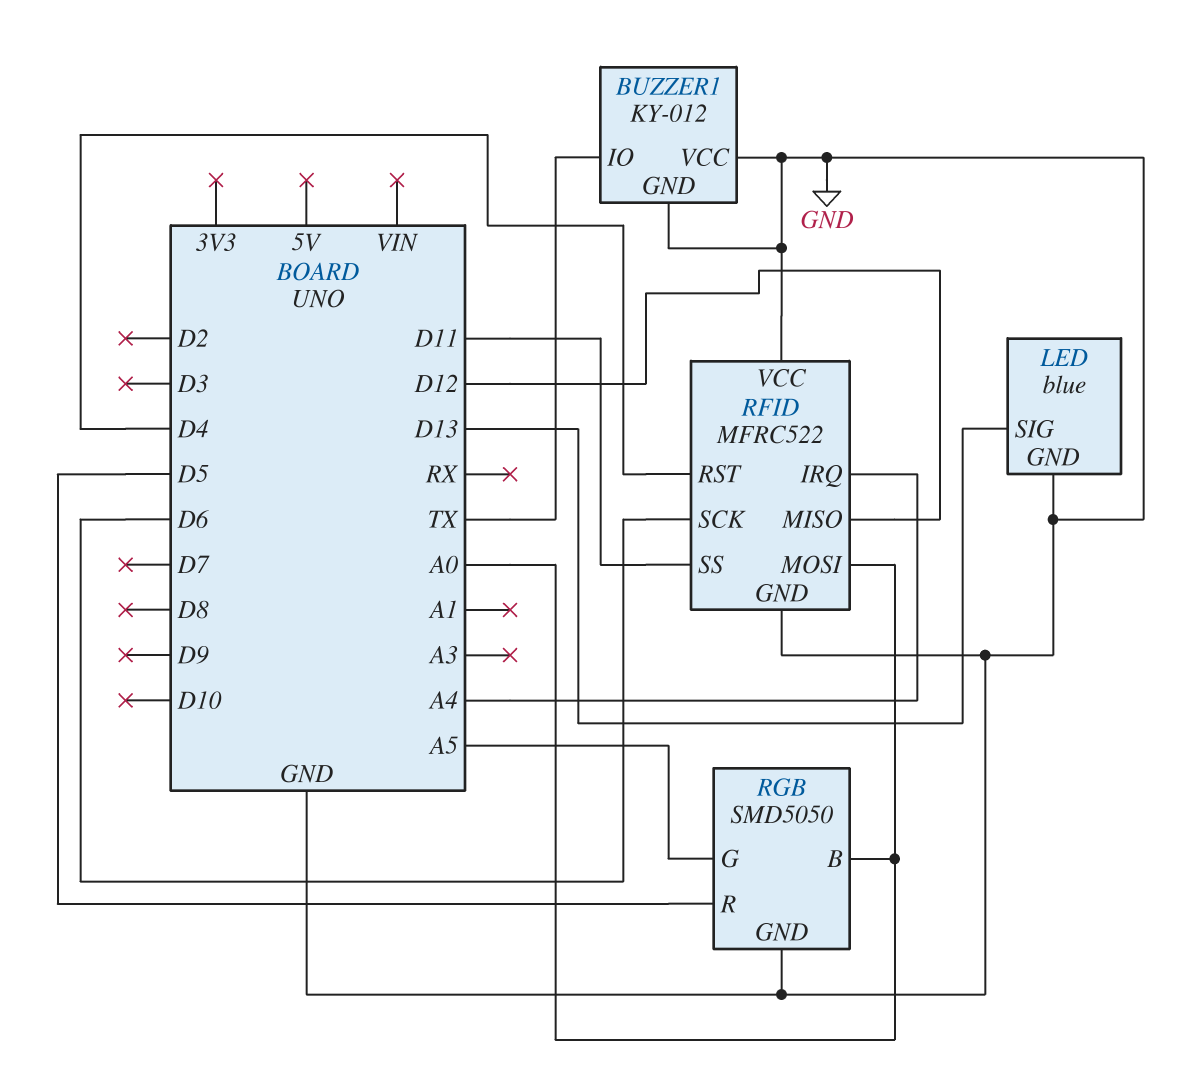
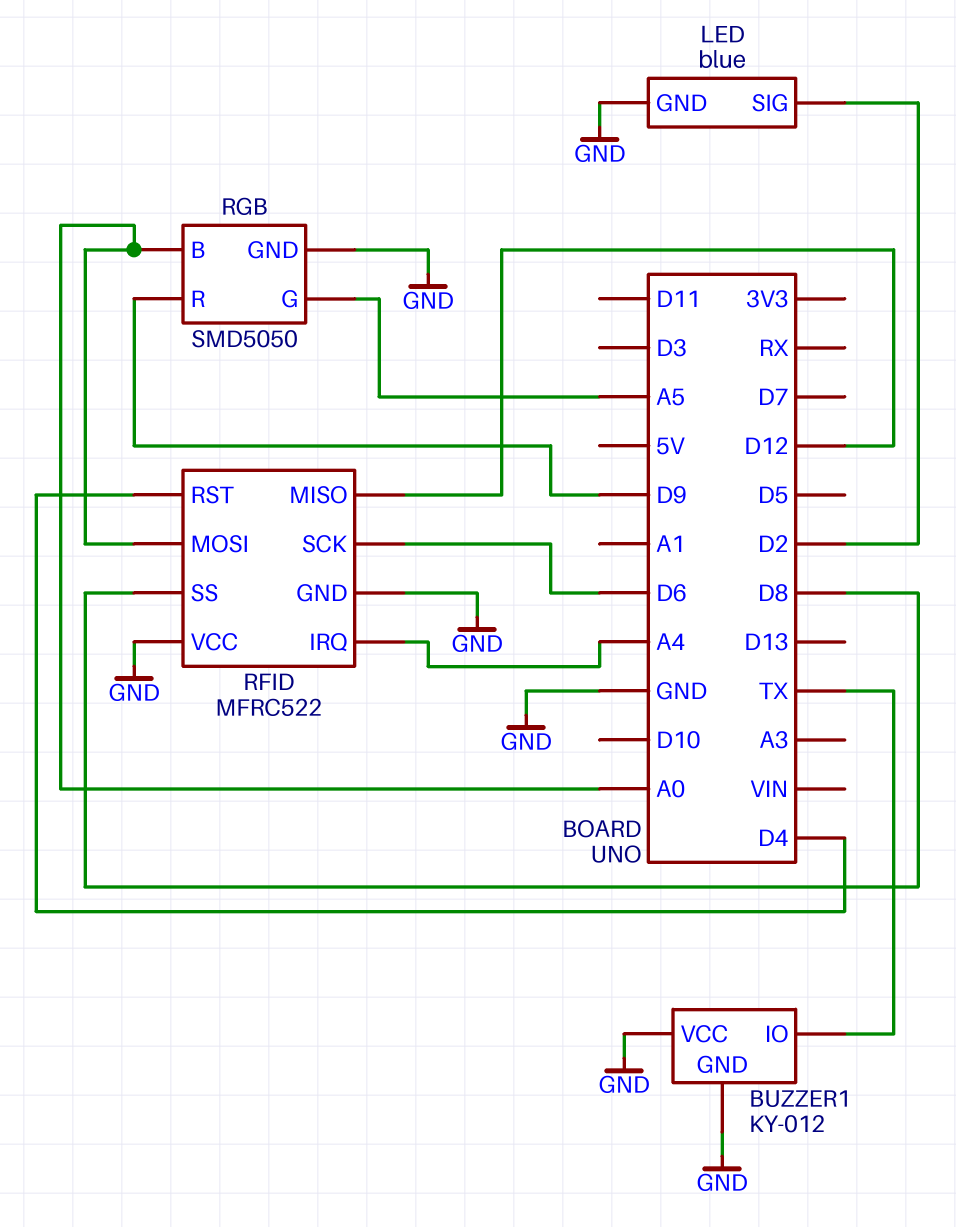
LED pin SIG: D13 -> D2
RFID pin SS: D11 -> D8
RGB pin R: D5 -> D9

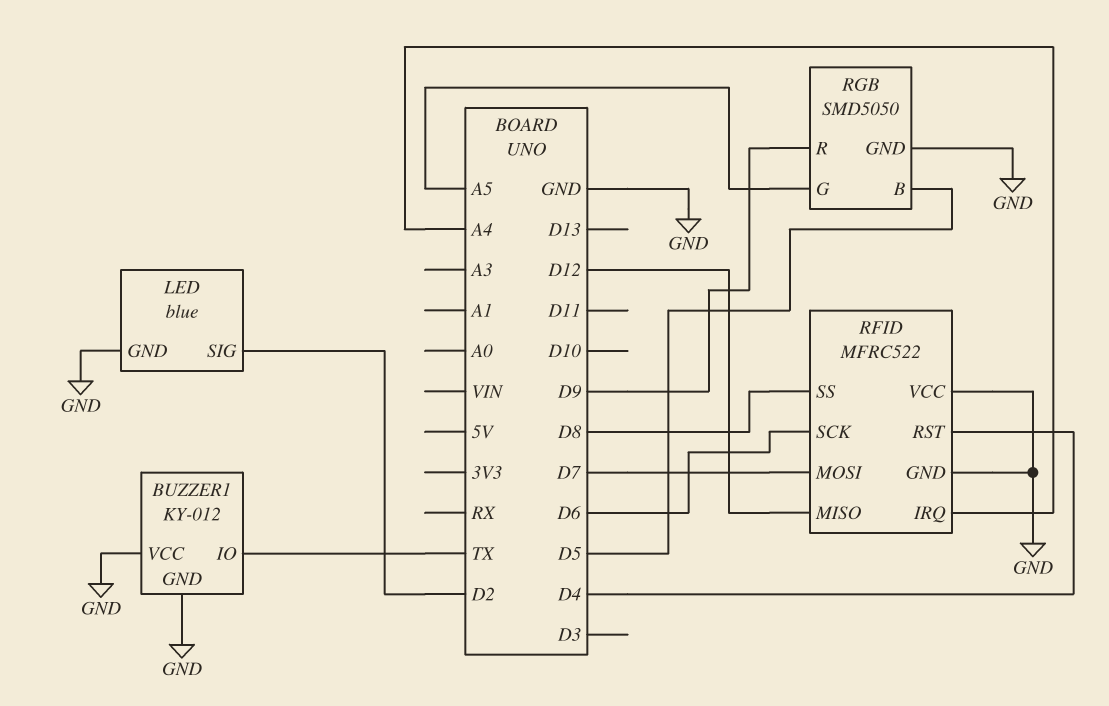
RFID pin MOSI: A0 -> D7
RGB pin B: A0 -> D5

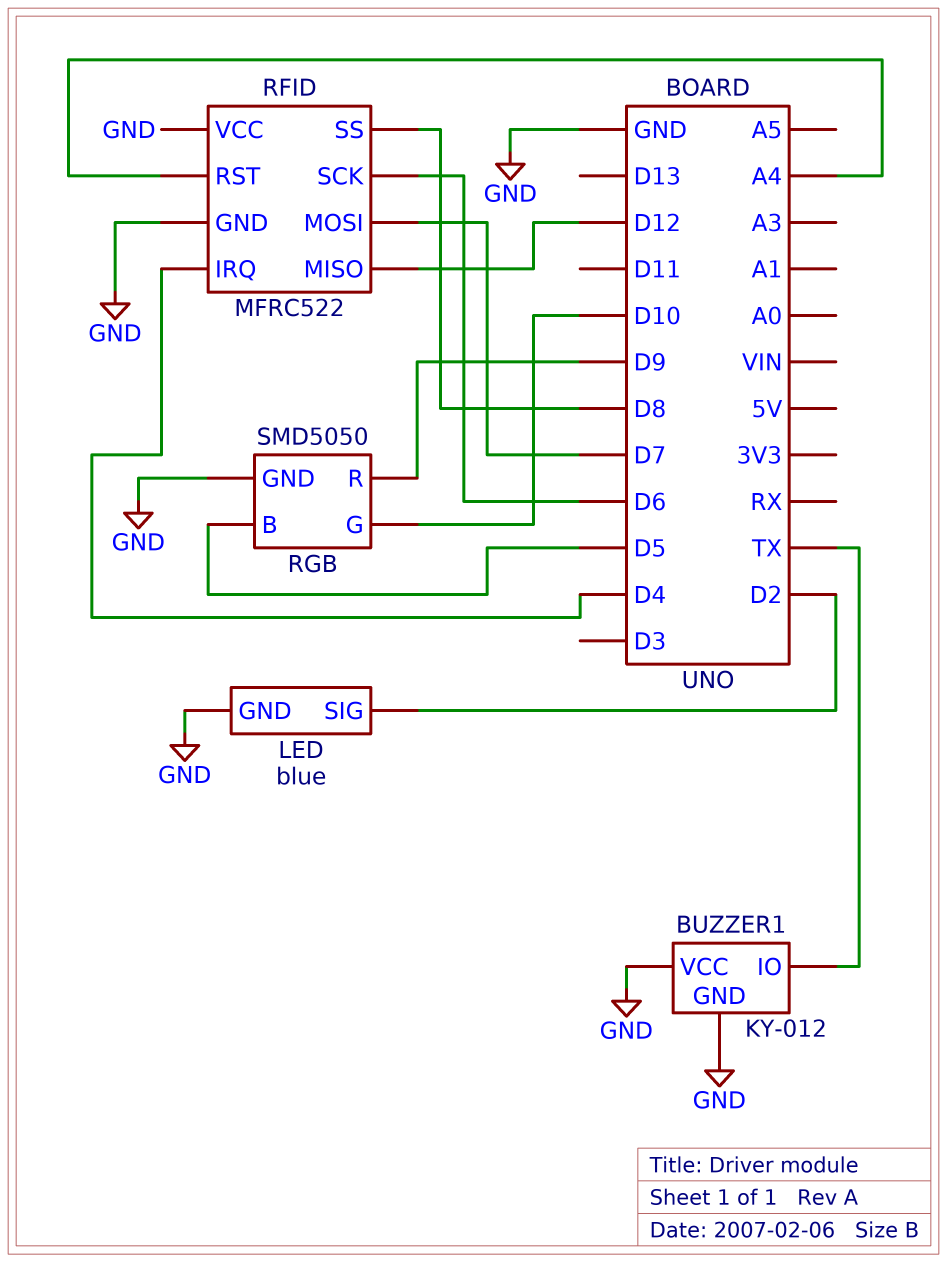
RFID pin IRQ: A4 -> D4
RFID pin RST: D4 -> A4
RGB pin G: A5 -> D10

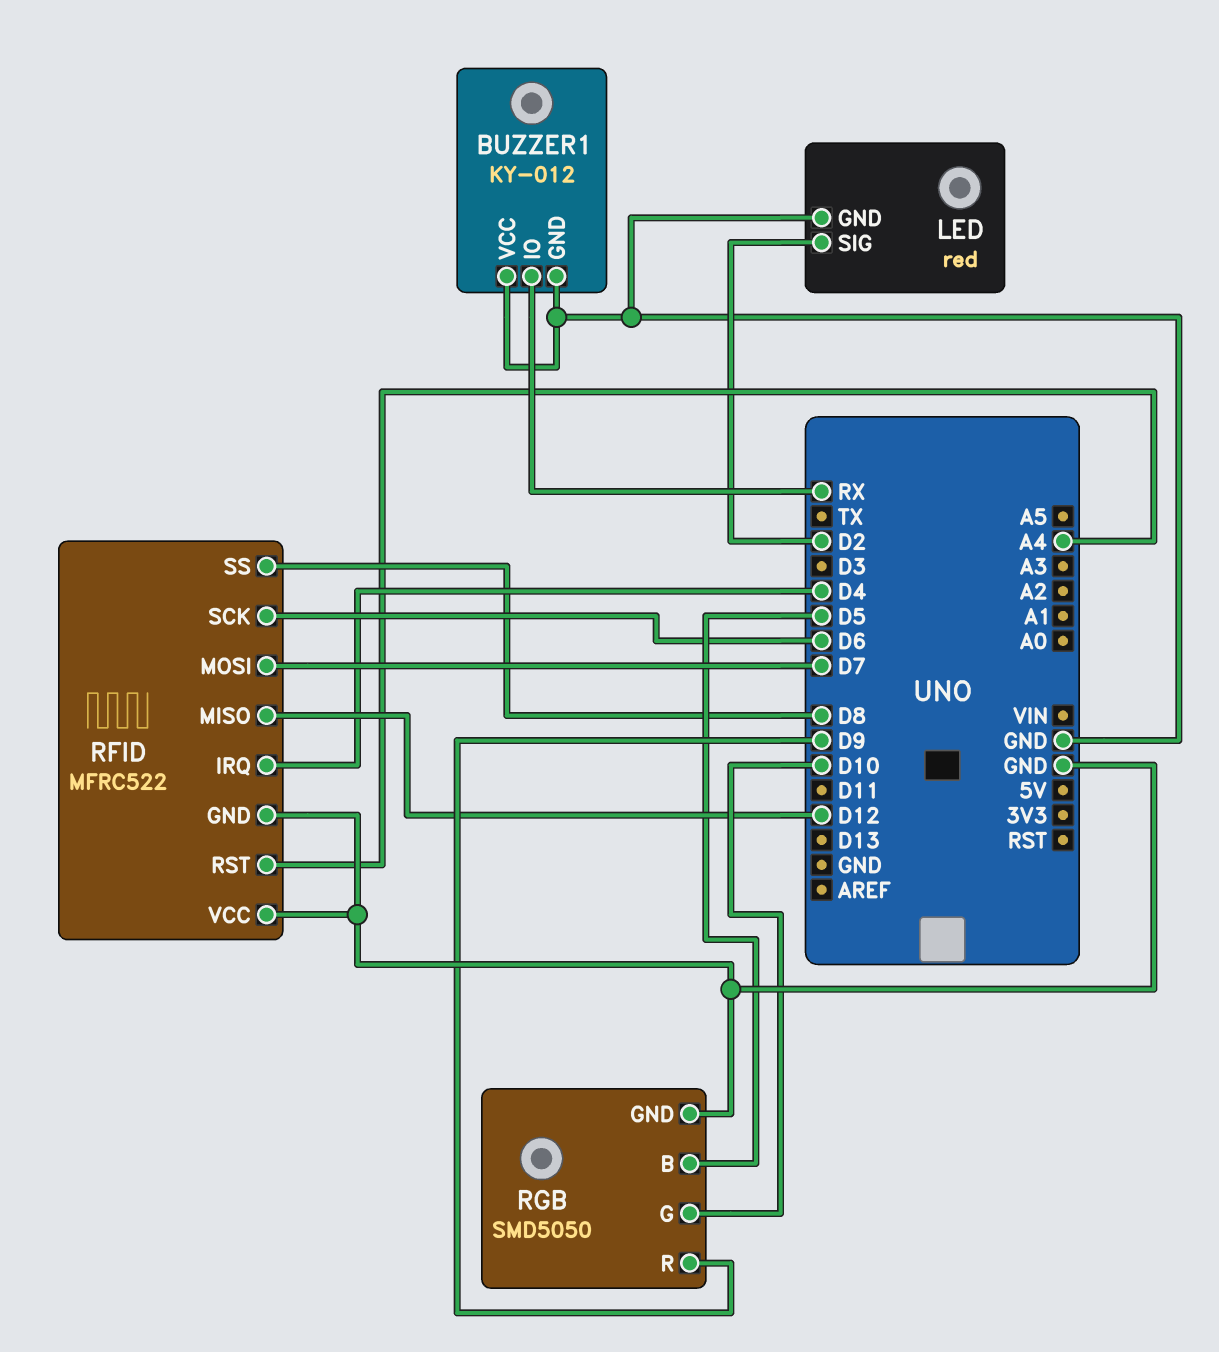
BUZZER1 pin IO: TX -> RX
LED: blue -> red

